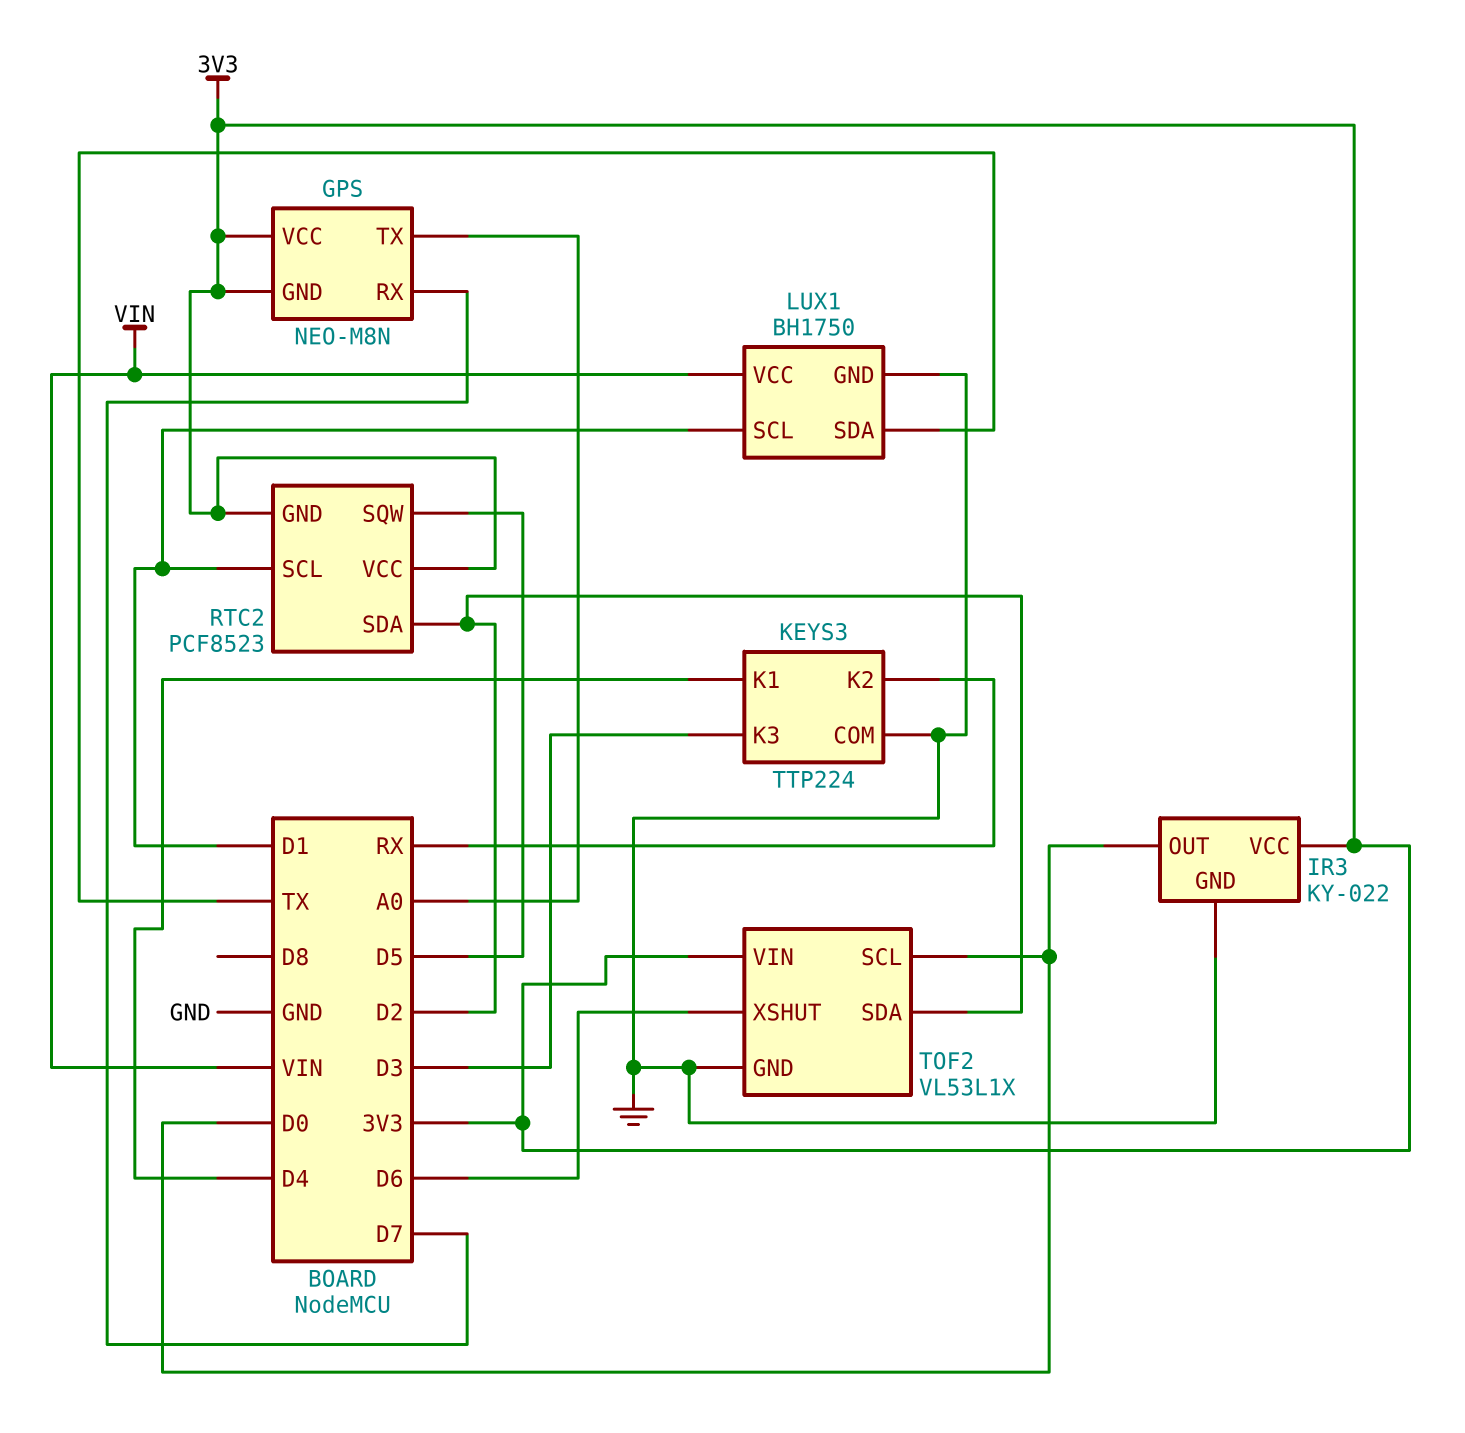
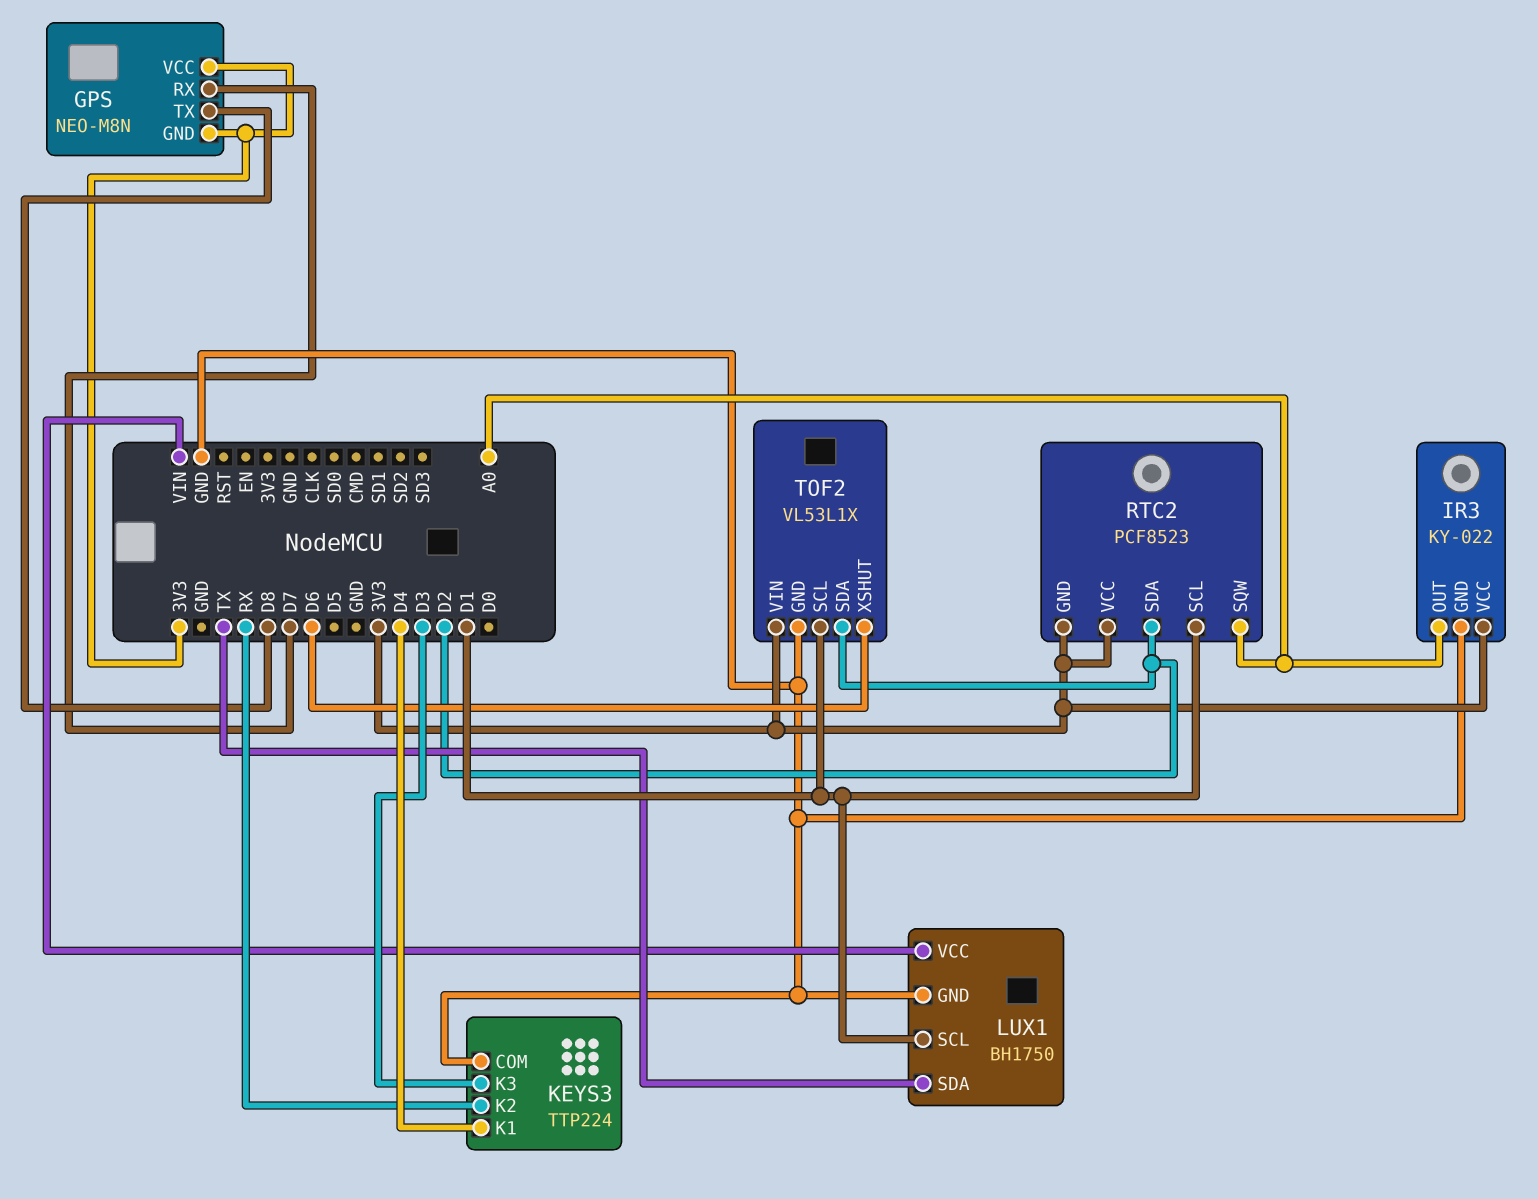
GPS pin TX: A0 -> D8
IR3 pin OUT: D0 -> A0
RTC2 pin SQW: D5 -> A0
TOF2 pin SCL: D0 -> D1

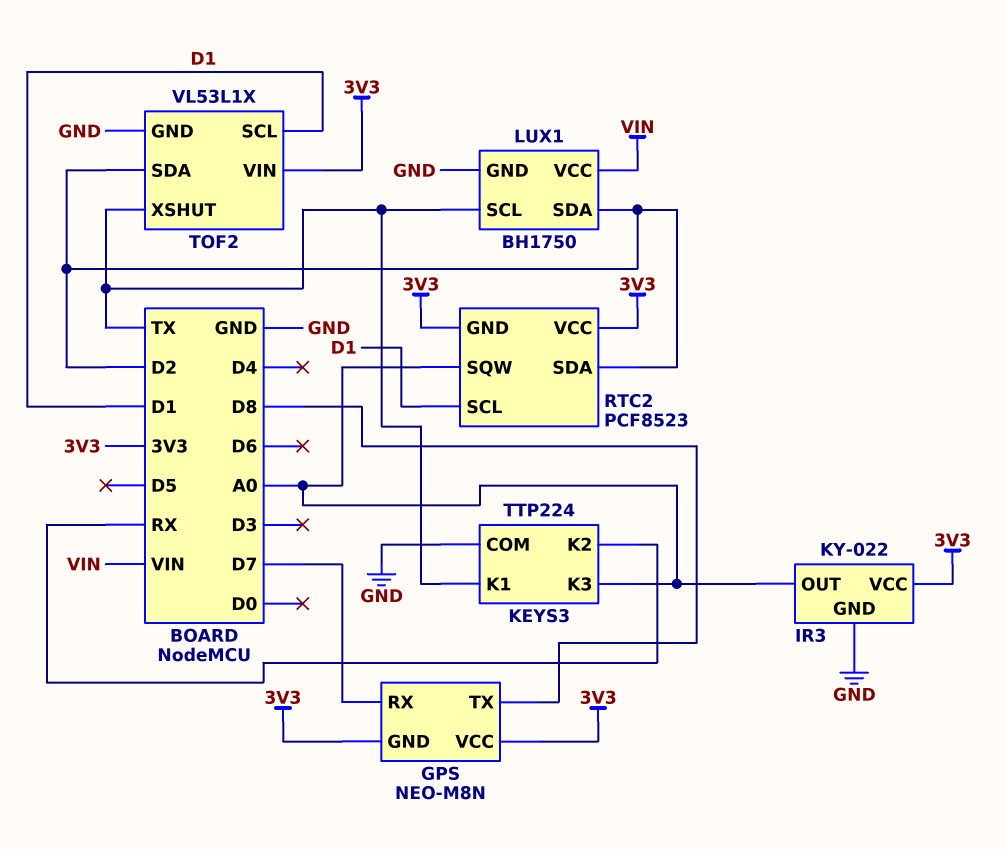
KEYS3 pin K1: D4 -> TX
KEYS3 pin K3: D3 -> A0
LUX1 pin SCL: D1 -> TX
LUX1 pin SDA: TX -> D2
TOF2 pin XSHUT: D6 -> TX

